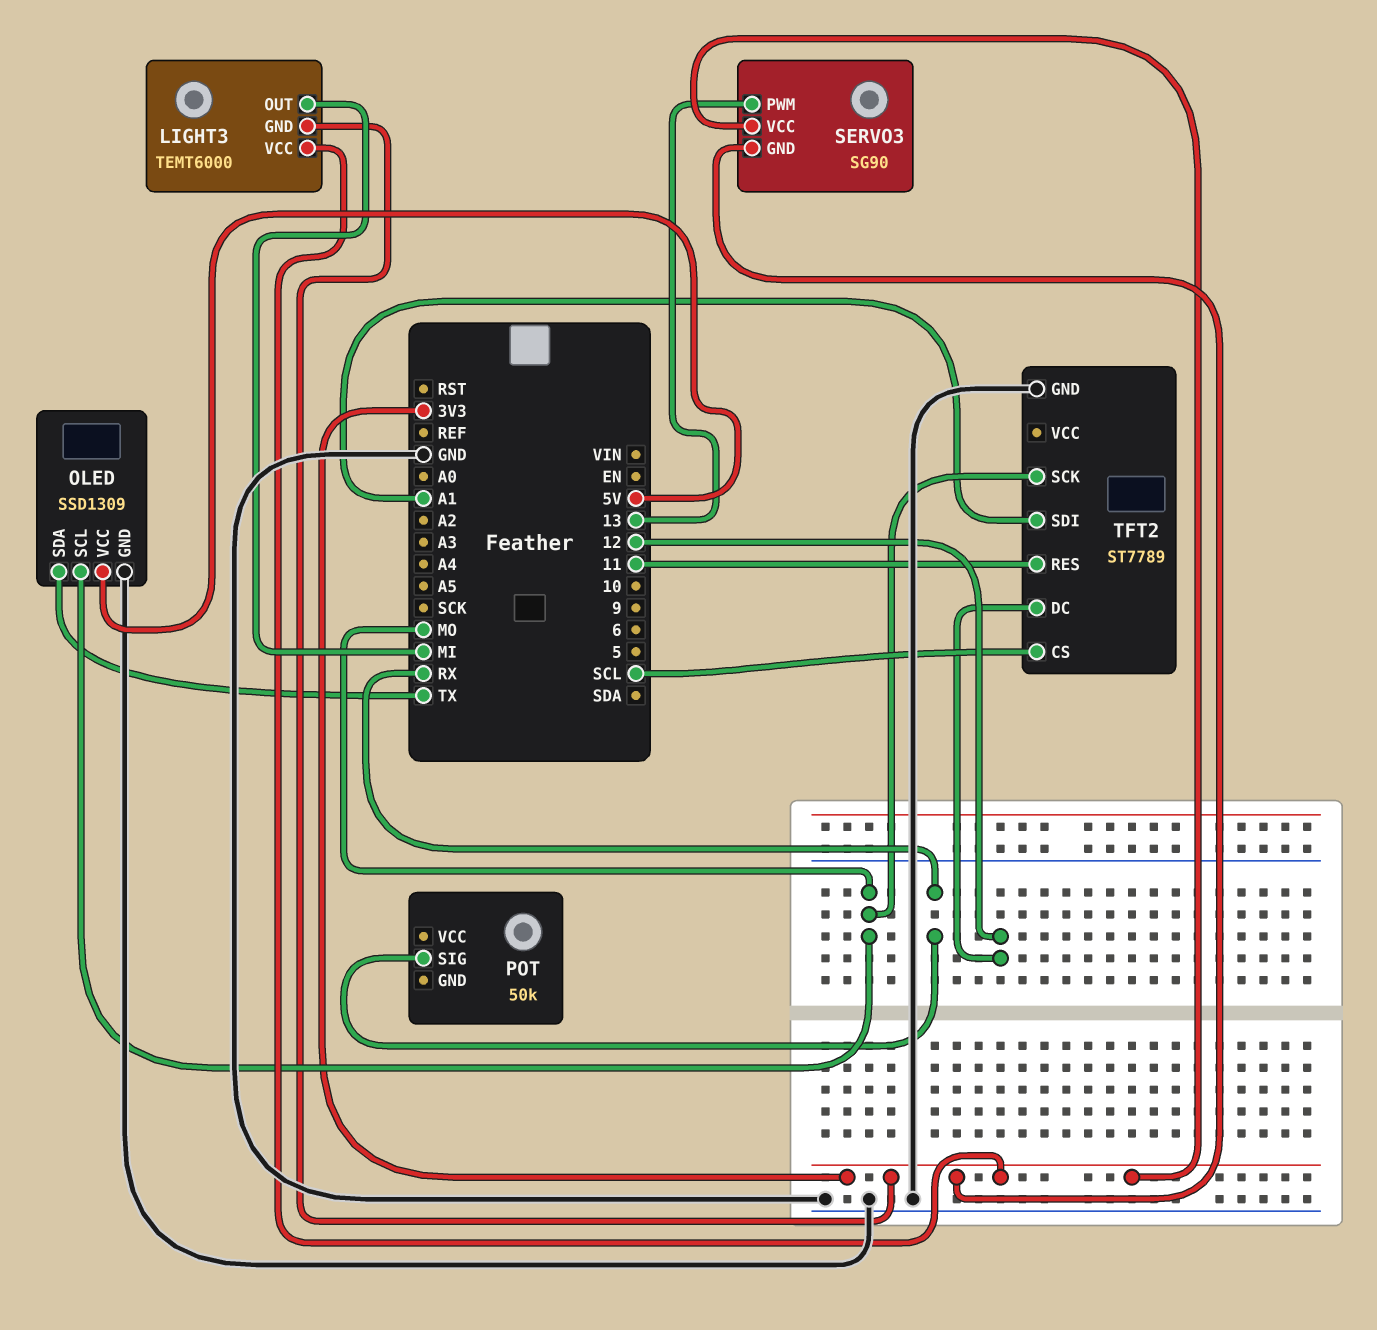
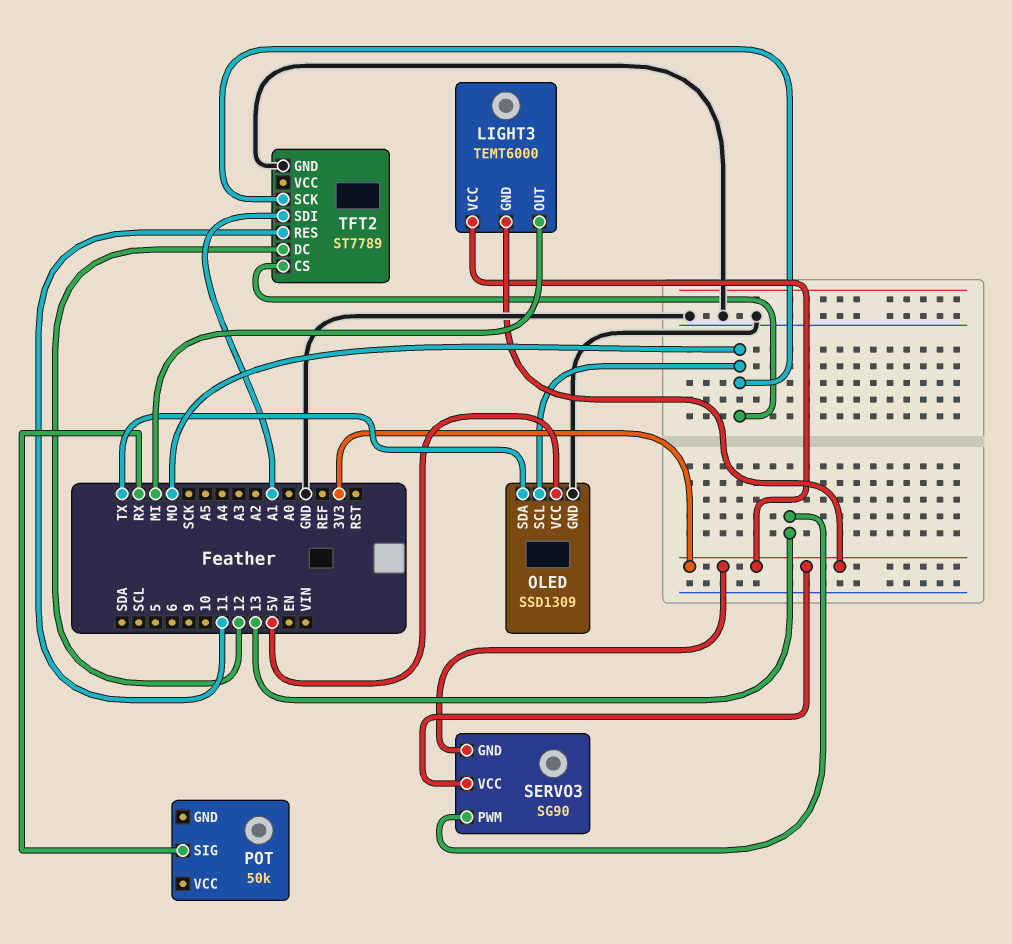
TFT2 pin CS: SCL -> MO

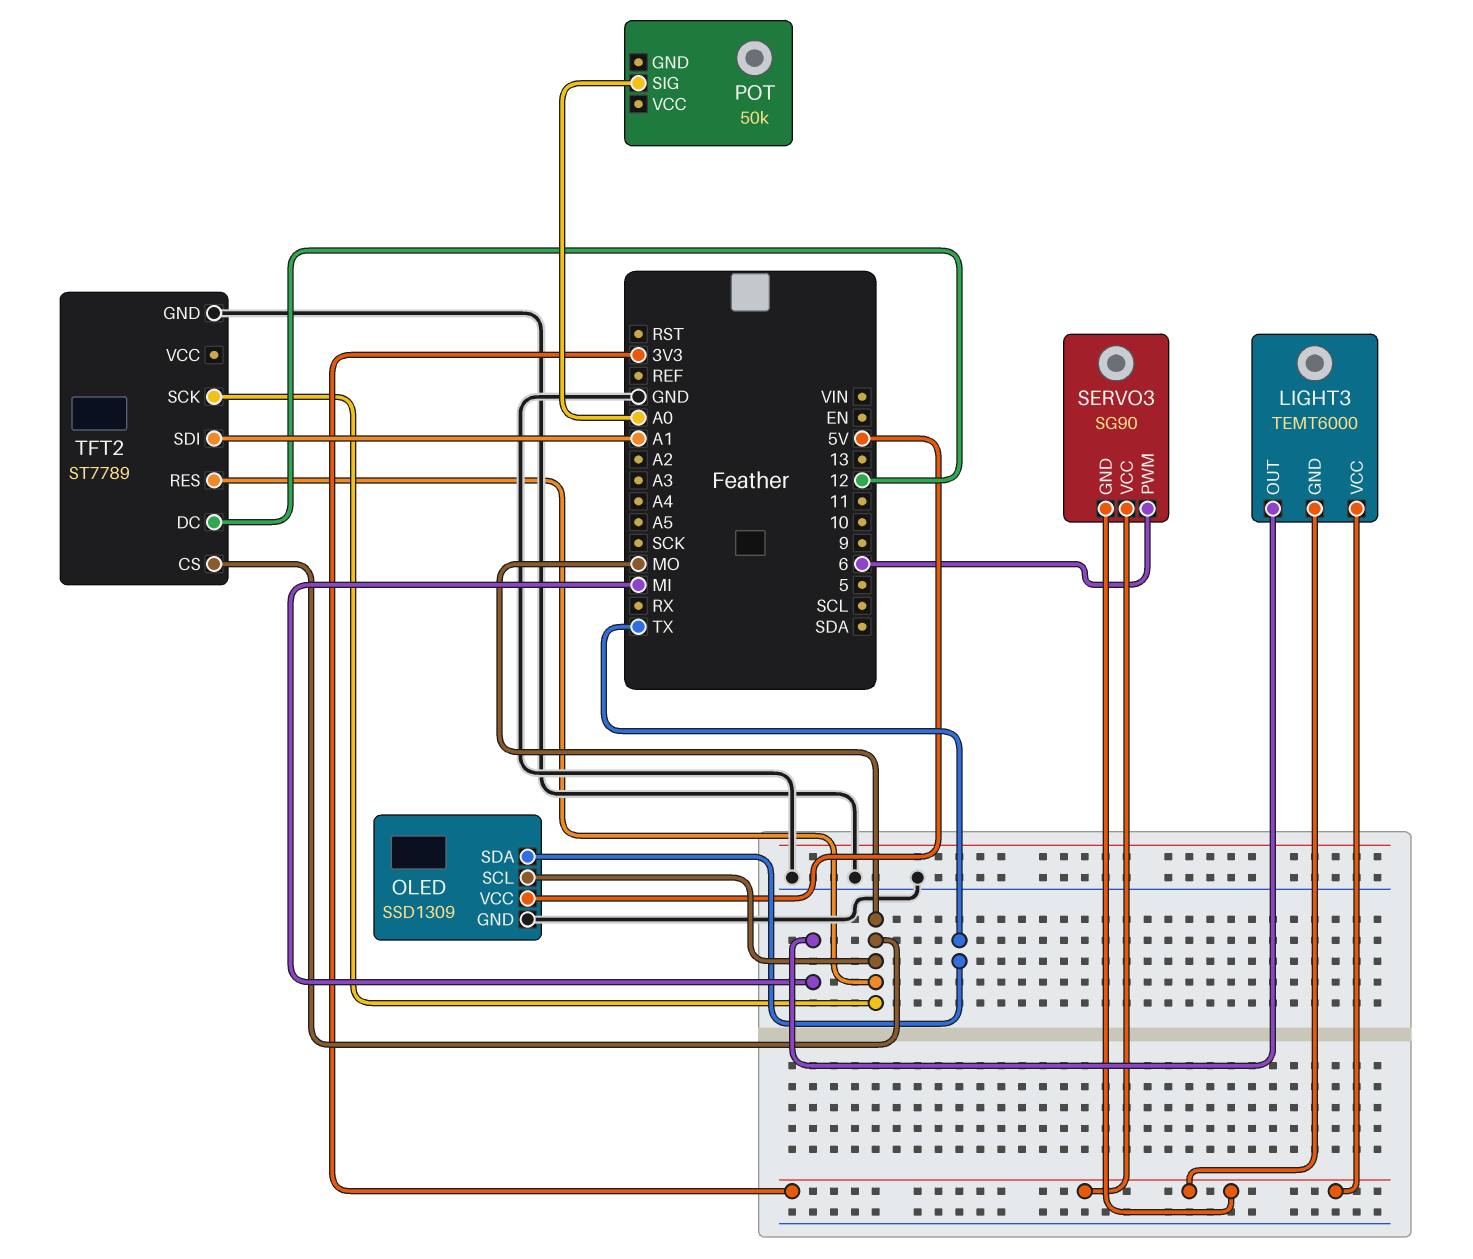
POT pin SIG: RX -> A0
SERVO3 pin PWM: 13 -> 6
TFT2 pin RES: 11 -> MO

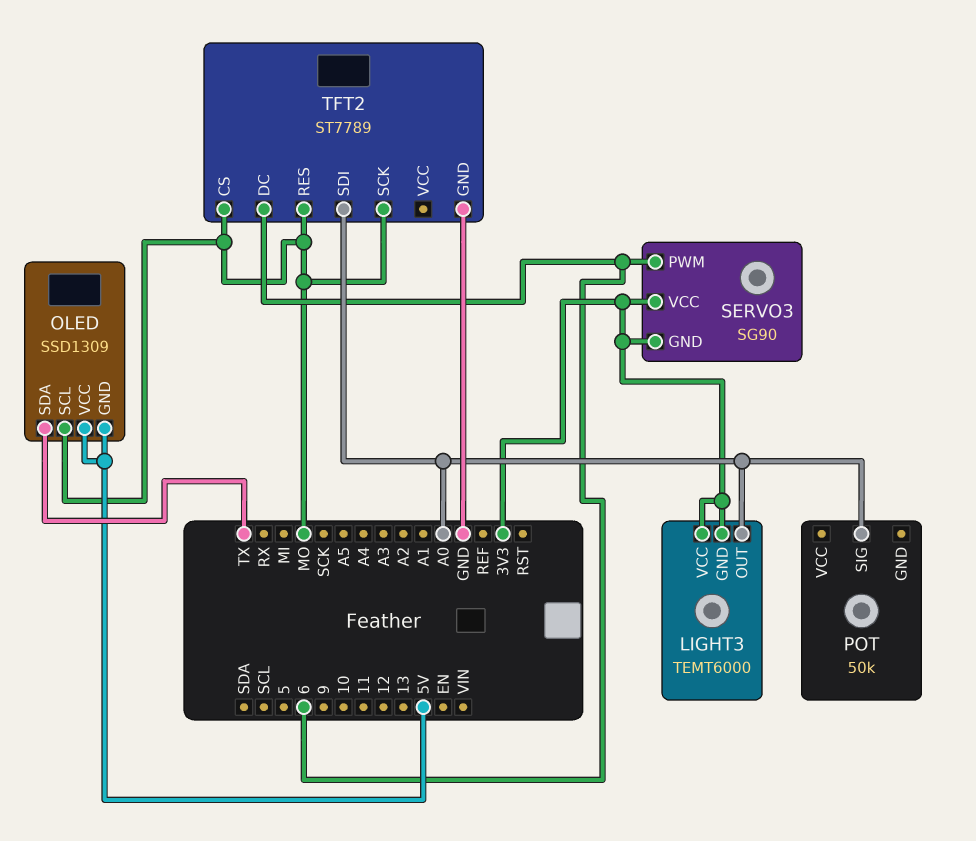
LIGHT3 pin OUT: MI -> A0
OLED pin GND: GND -> 5V
TFT2 pin DC: 12 -> 6
TFT2 pin SDI: A1 -> A0

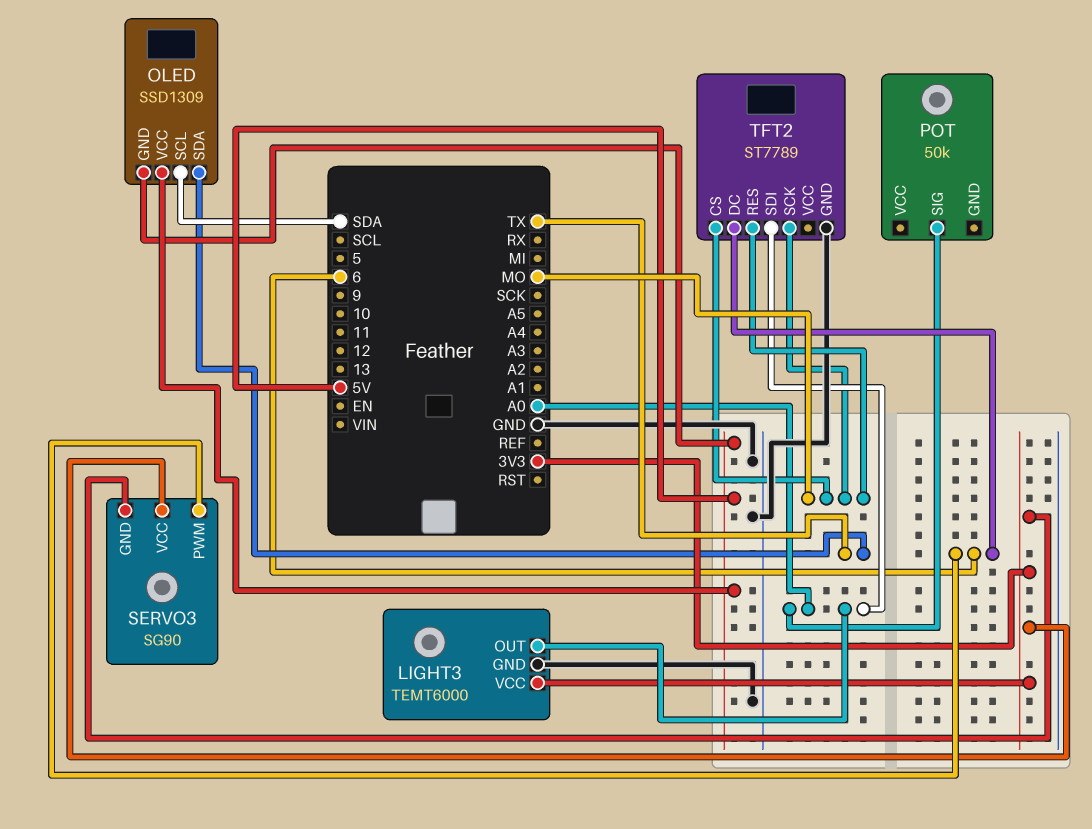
LIGHT3 pin GND: 3V3 -> GND
OLED pin SCL: MO -> SDA

